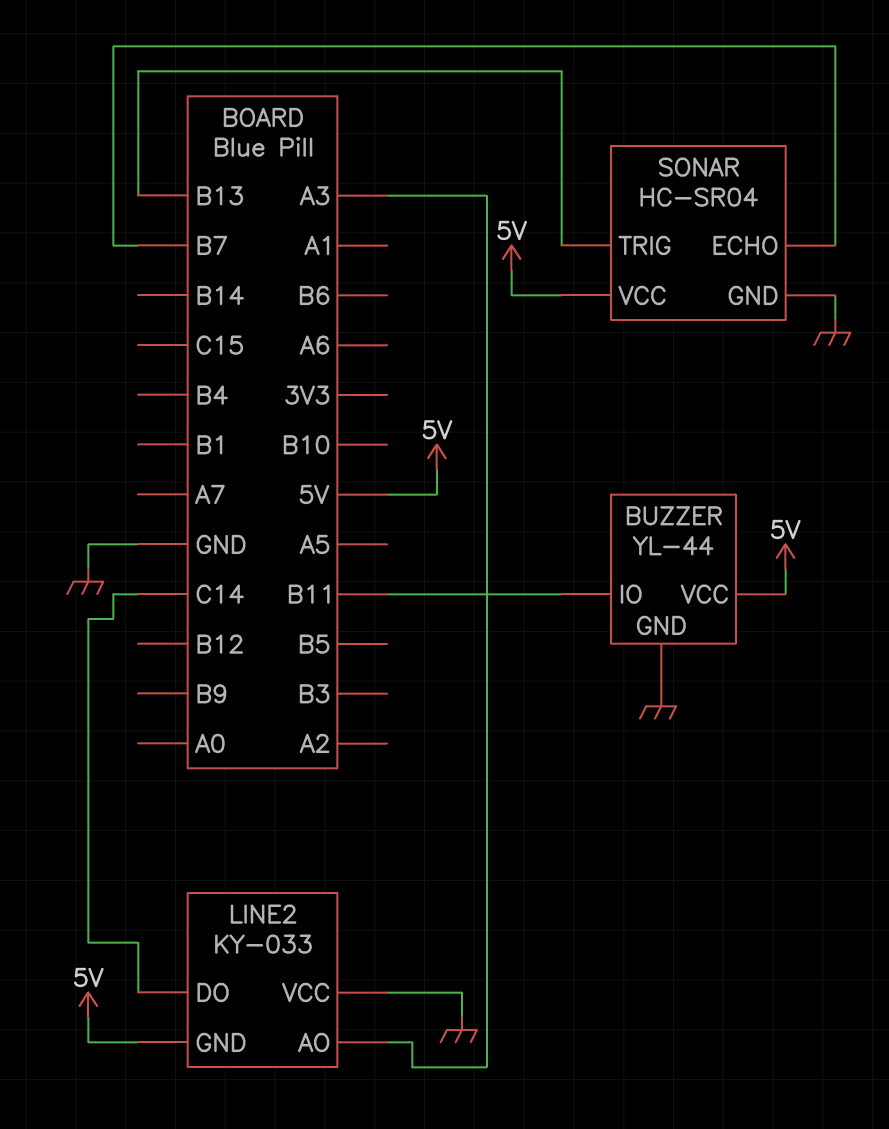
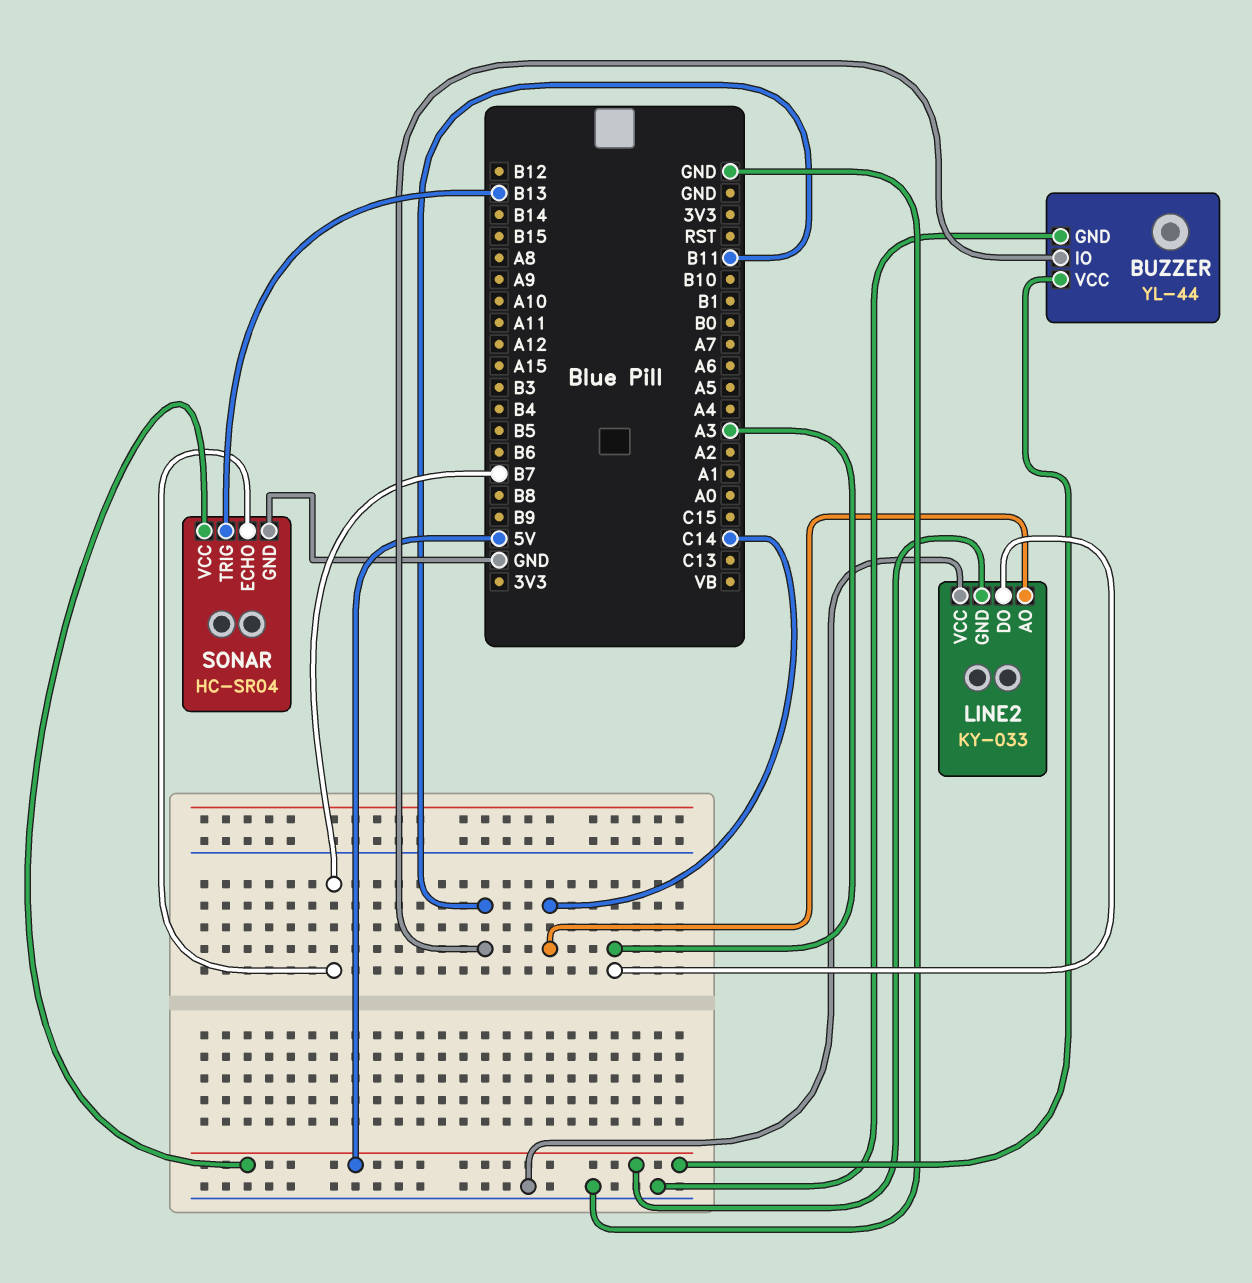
LINE2 pin AO: A3 -> C14
LINE2 pin DO: C14 -> A3

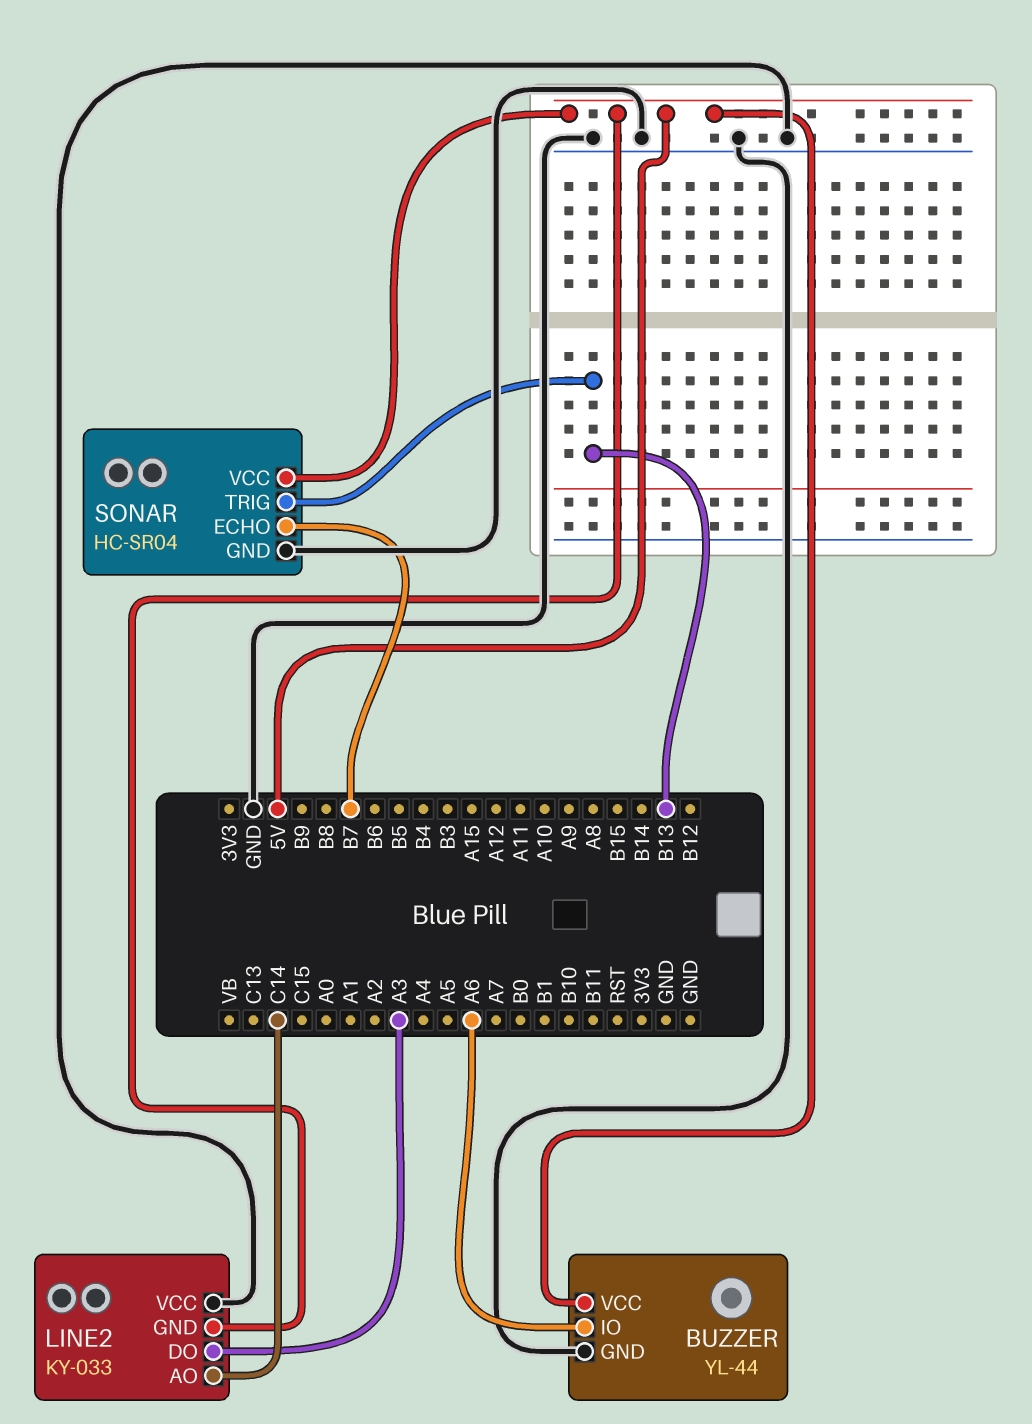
BUZZER pin IO: B11 -> A6

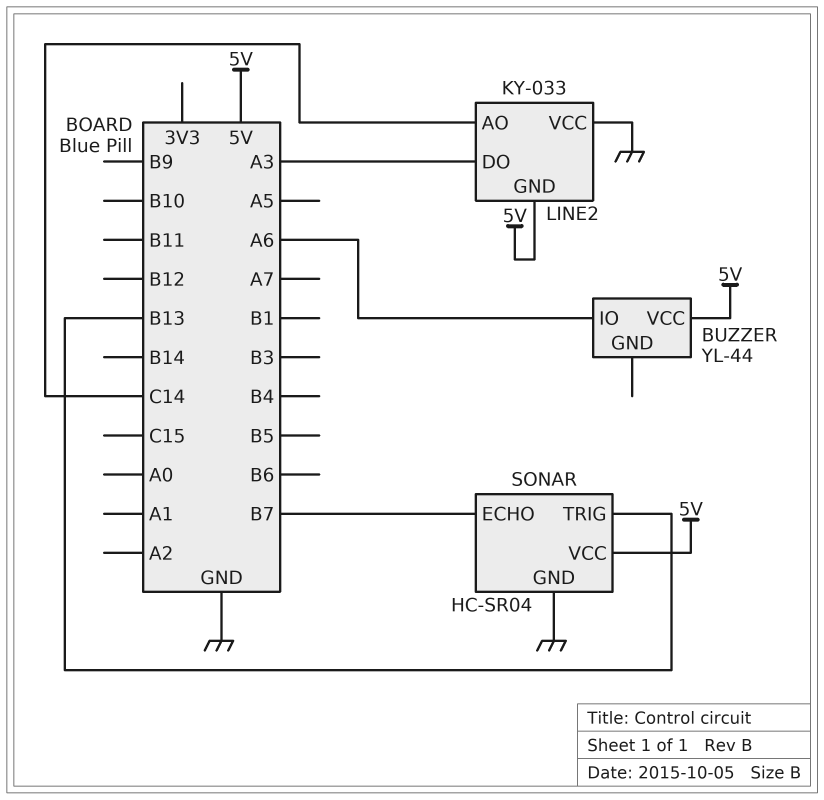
BUZZER pin GND: GND -> none

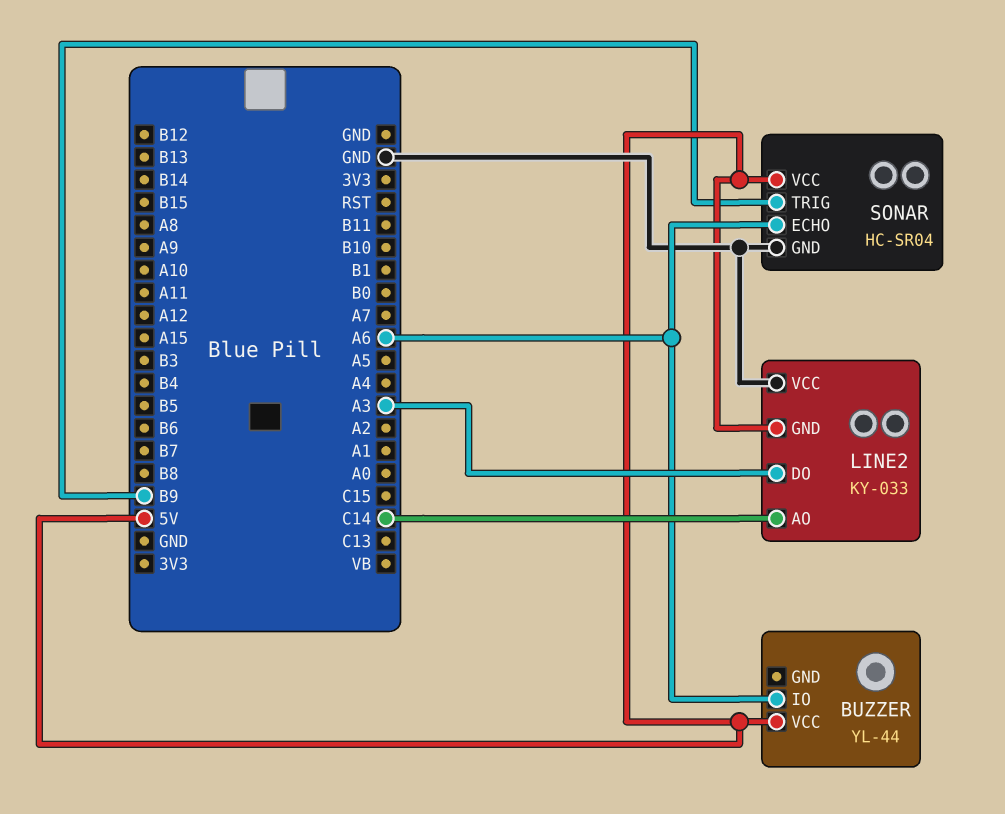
SONAR pin ECHO: B7 -> A6
SONAR pin TRIG: B13 -> B9

